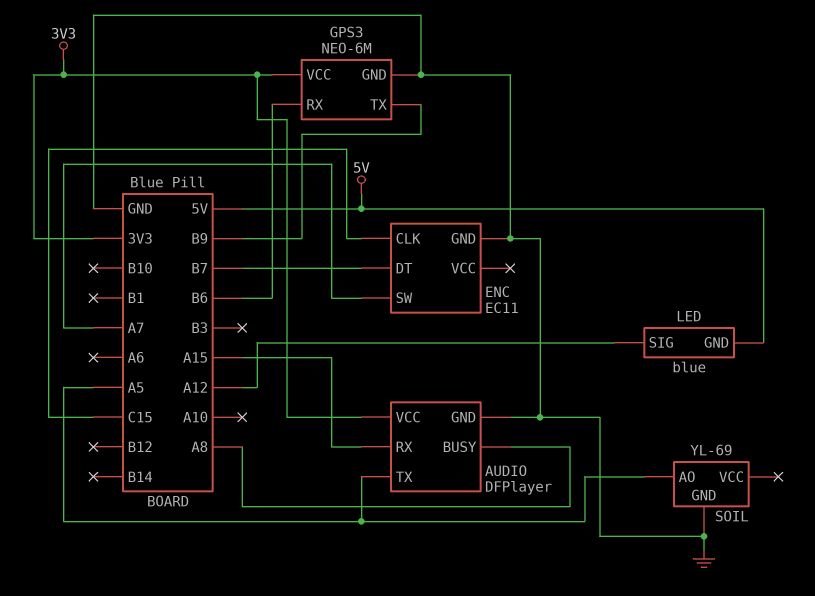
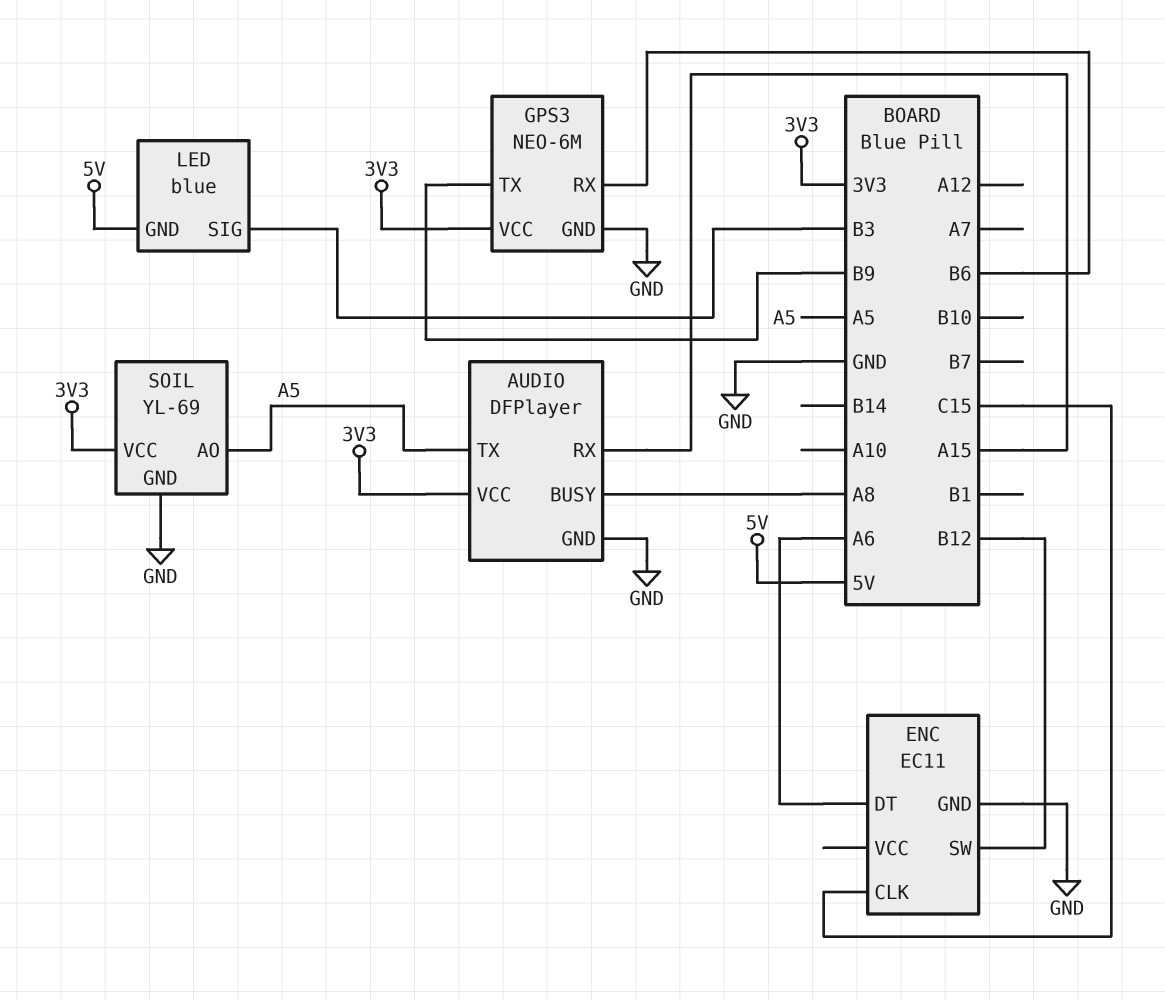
ENC pin DT: B7 -> A6
ENC pin SW: A7 -> B12
LED pin SIG: A12 -> B3
SOIL pin VCC: none -> 3V3

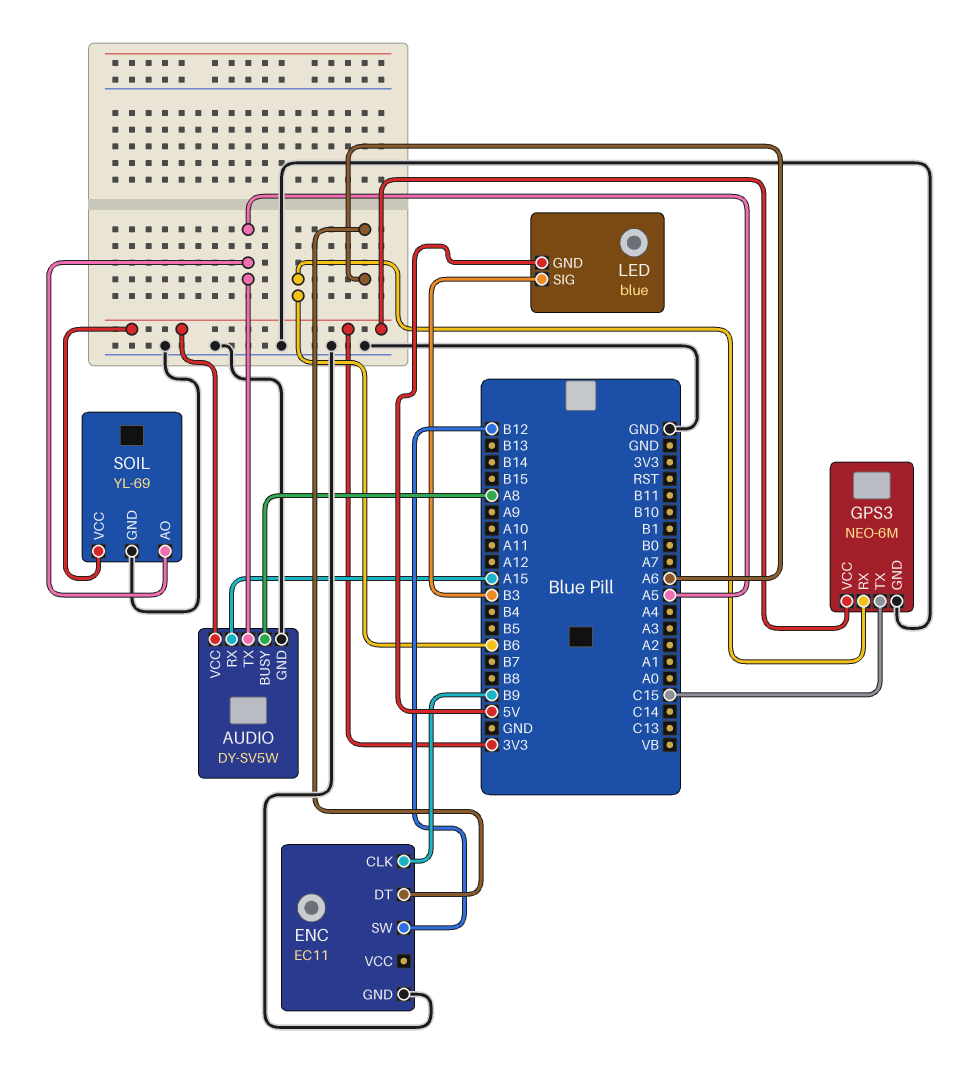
AUDIO: DFPlayer -> DY-SV5W
ENC pin CLK: C15 -> B9
GPS3 pin TX: B9 -> C15

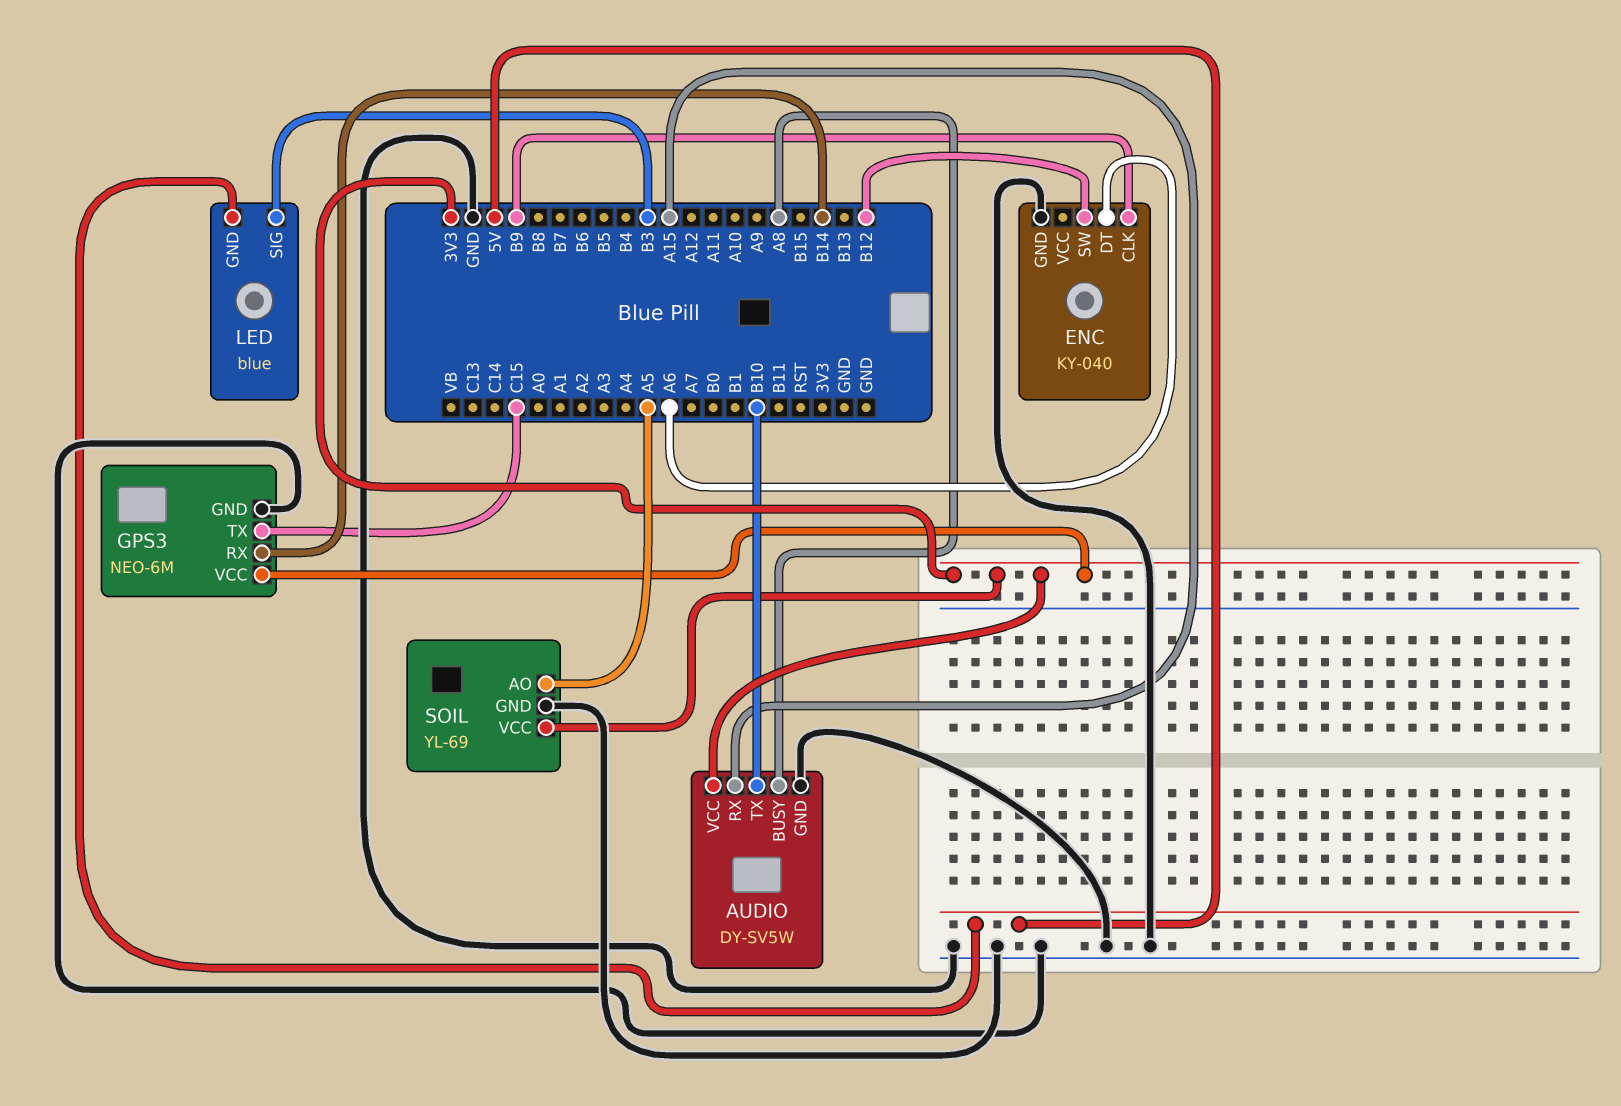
AUDIO pin TX: A5 -> B10
ENC: EC11 -> KY-040
GPS3 pin RX: B6 -> B14

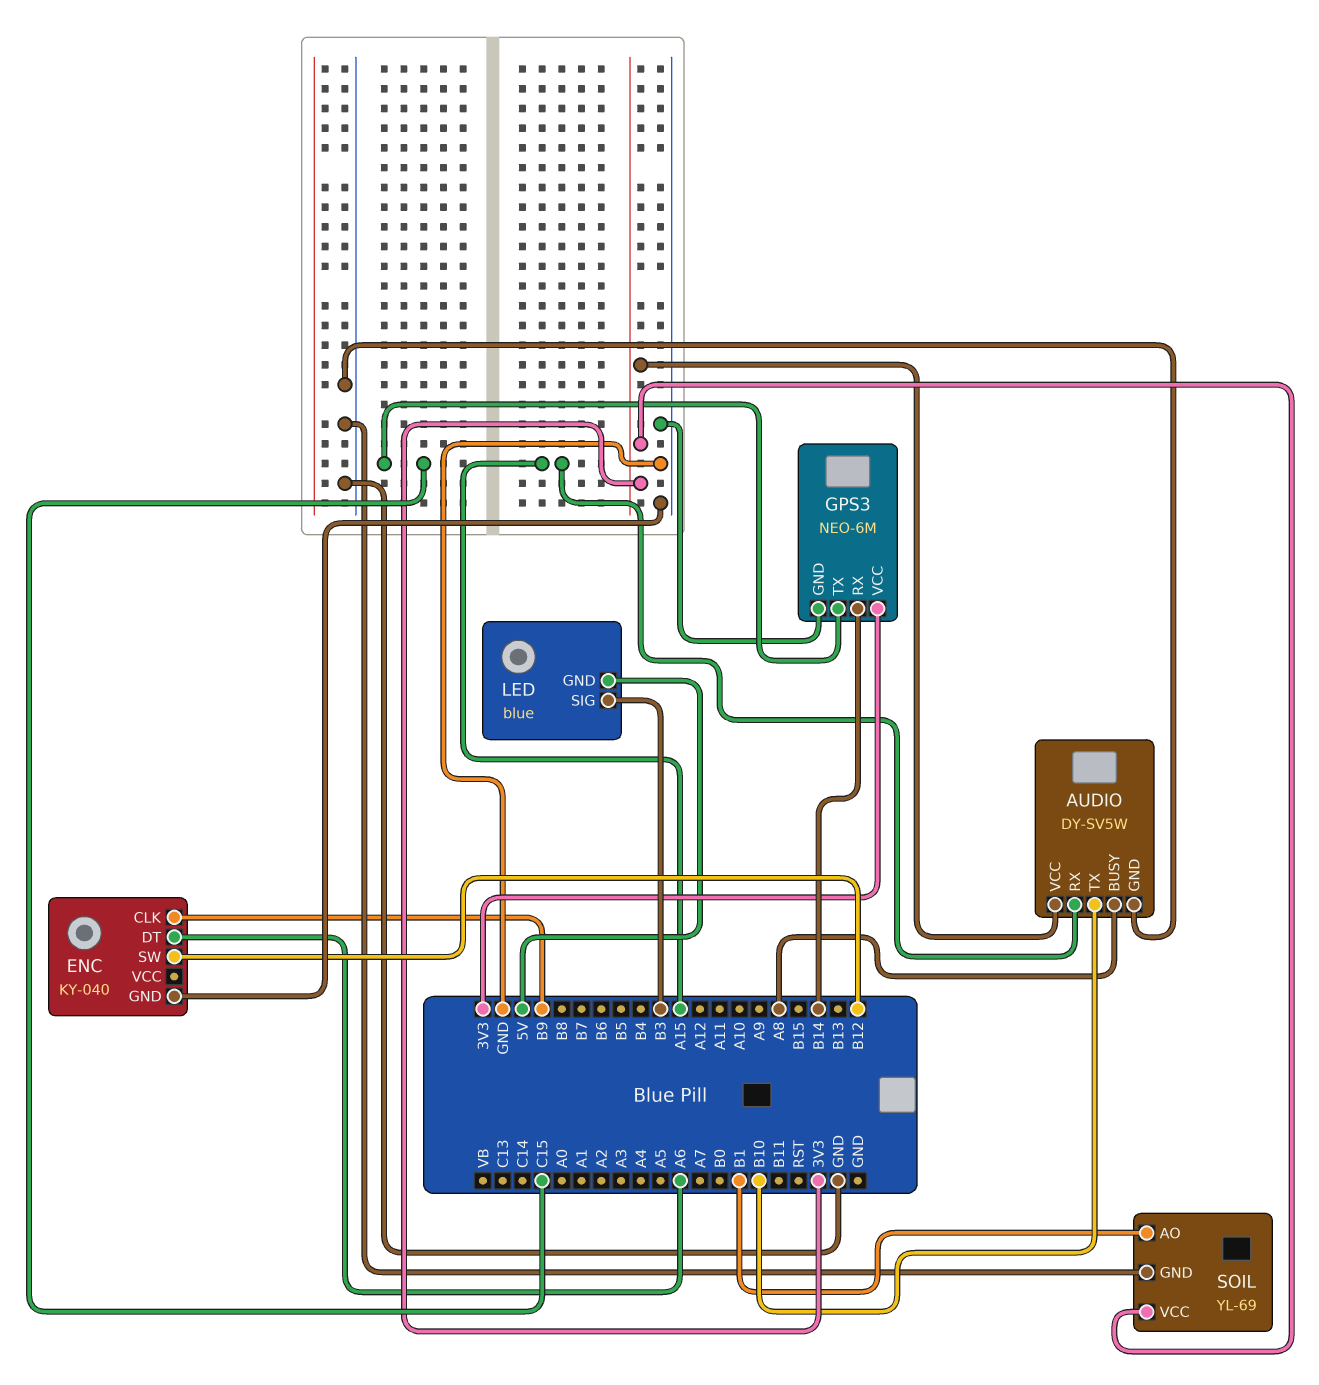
SOIL pin AO: A5 -> B1

